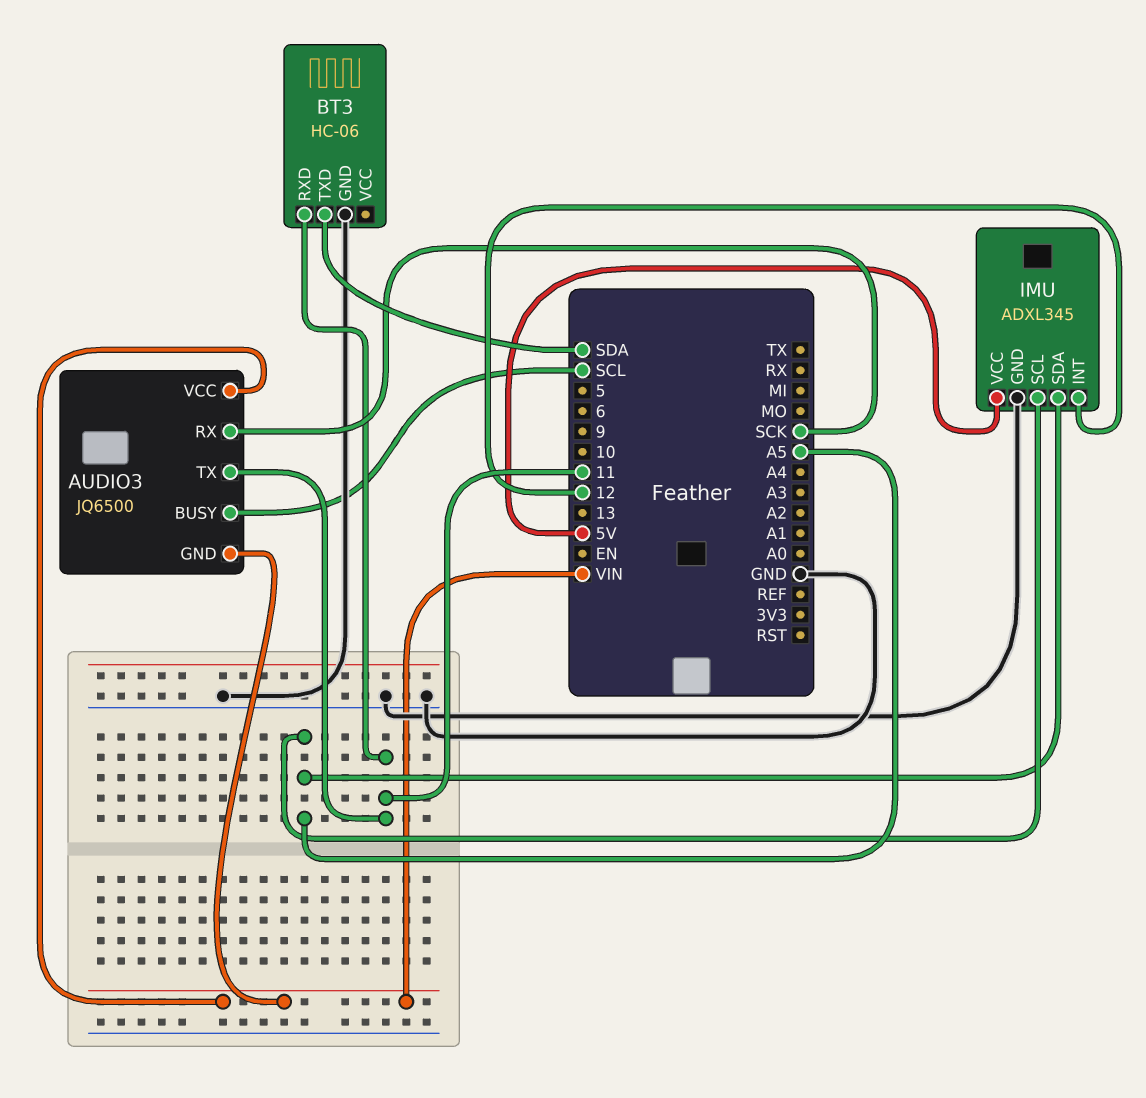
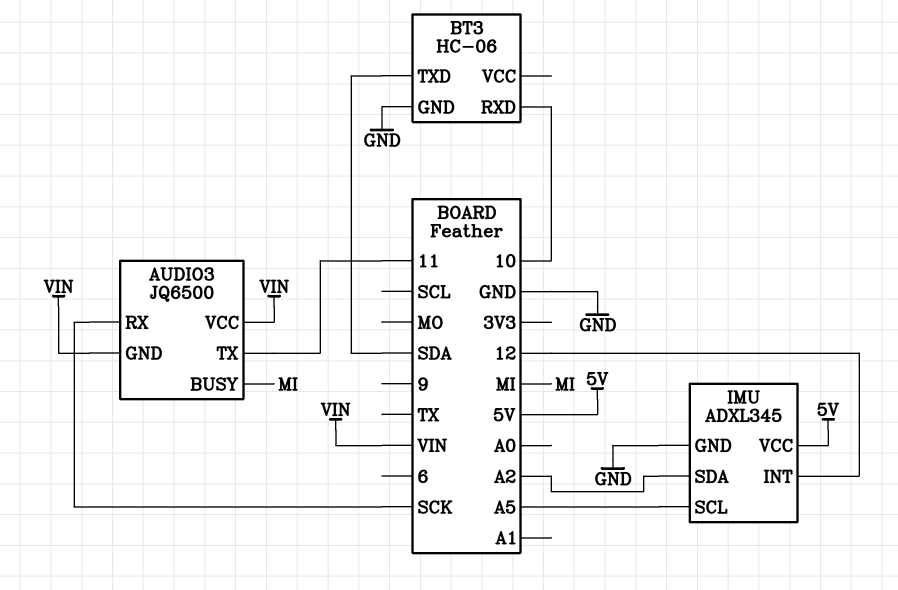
AUDIO3 pin BUSY: SCL -> MI
BT3 pin RXD: 11 -> 10
IMU pin SDA: A5 -> A2

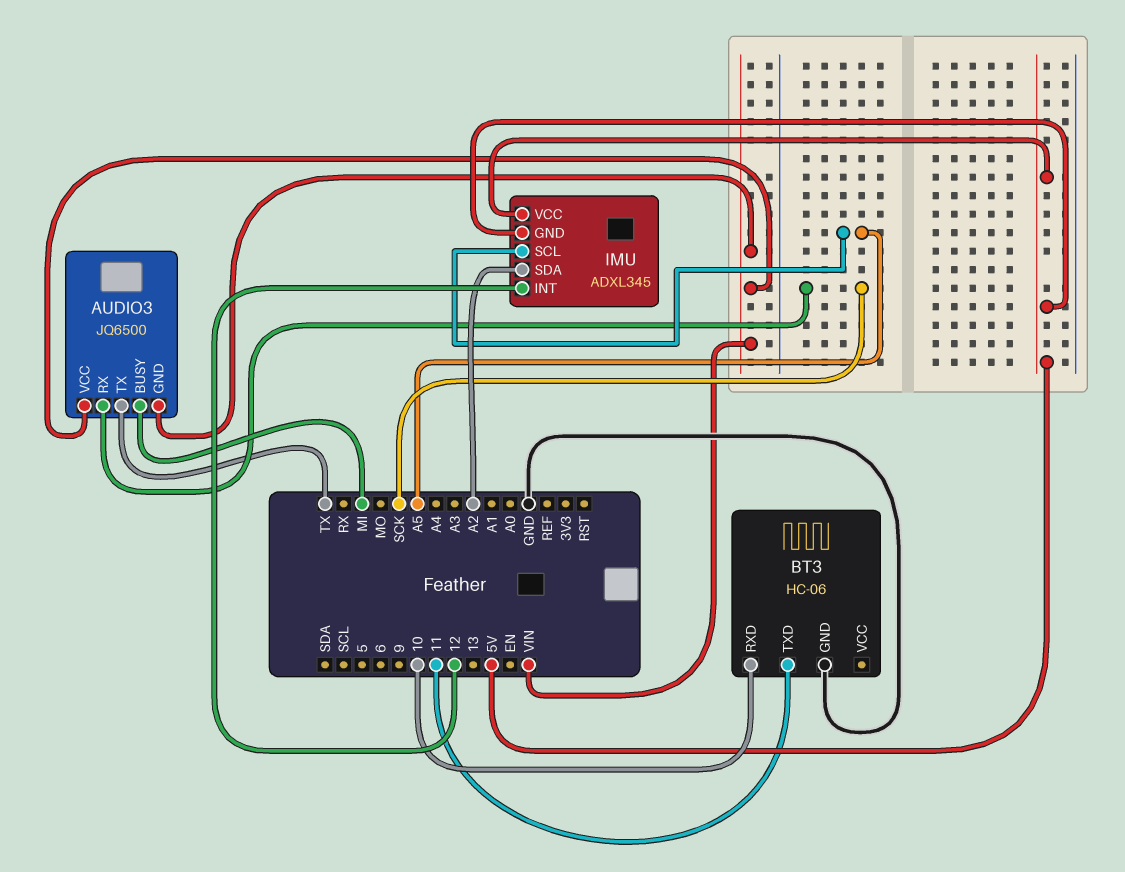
AUDIO3 pin TX: 11 -> TX
BT3 pin TXD: SDA -> 11
IMU pin GND: GND -> 5V

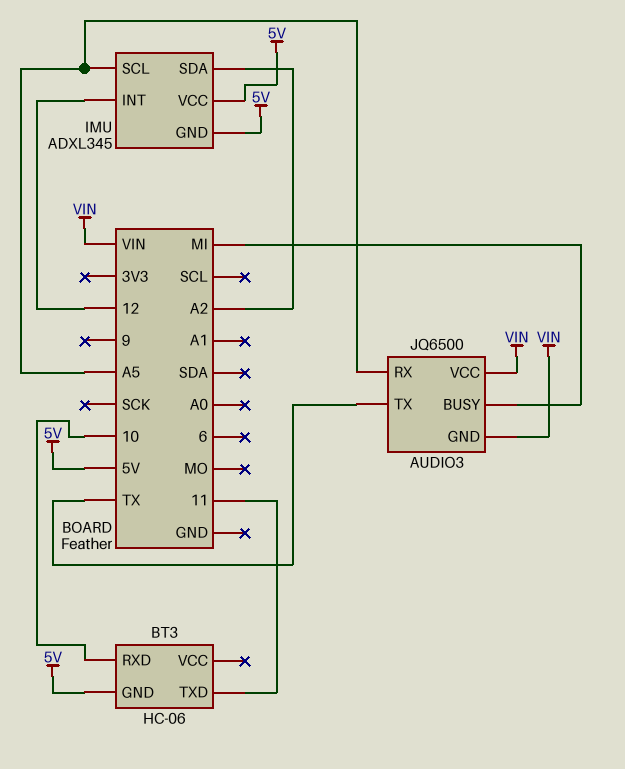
AUDIO3 pin RX: SCK -> A5
BT3 pin GND: GND -> 5V

